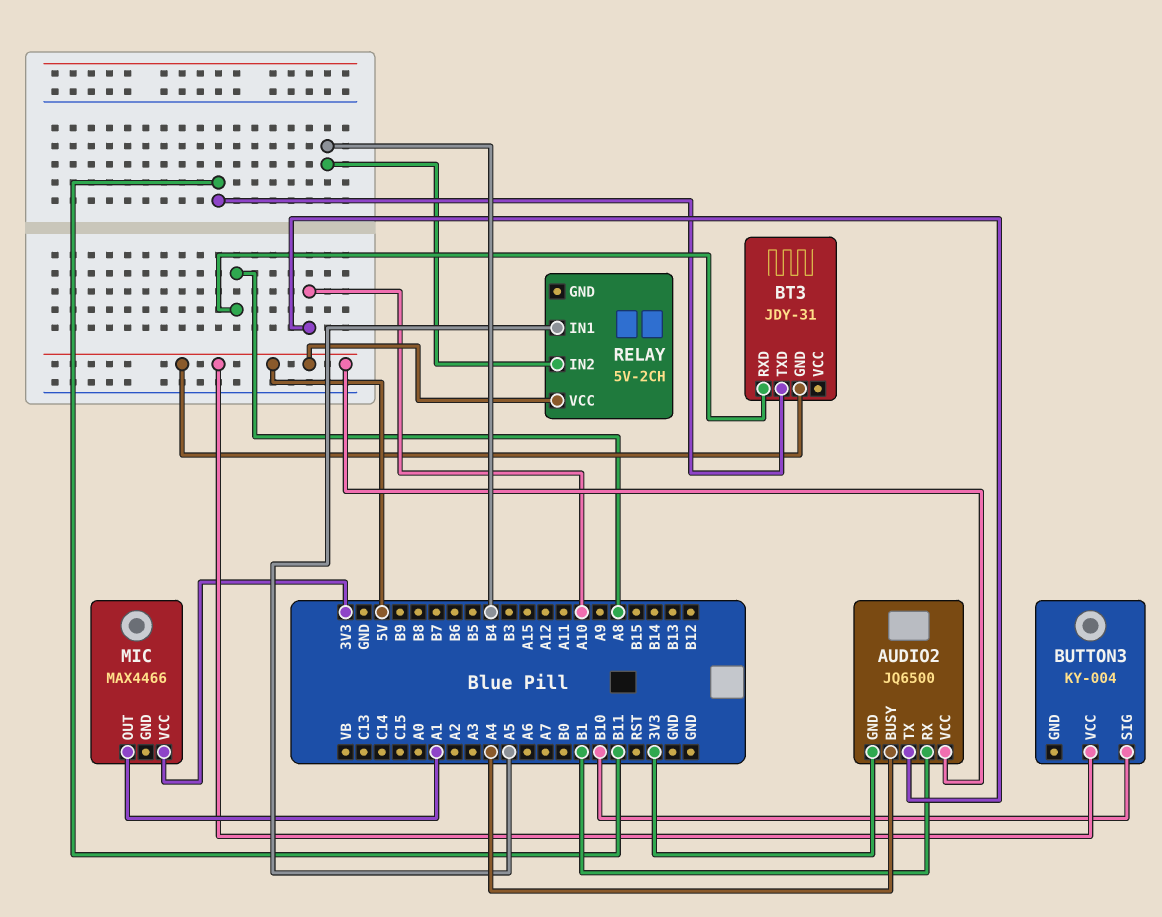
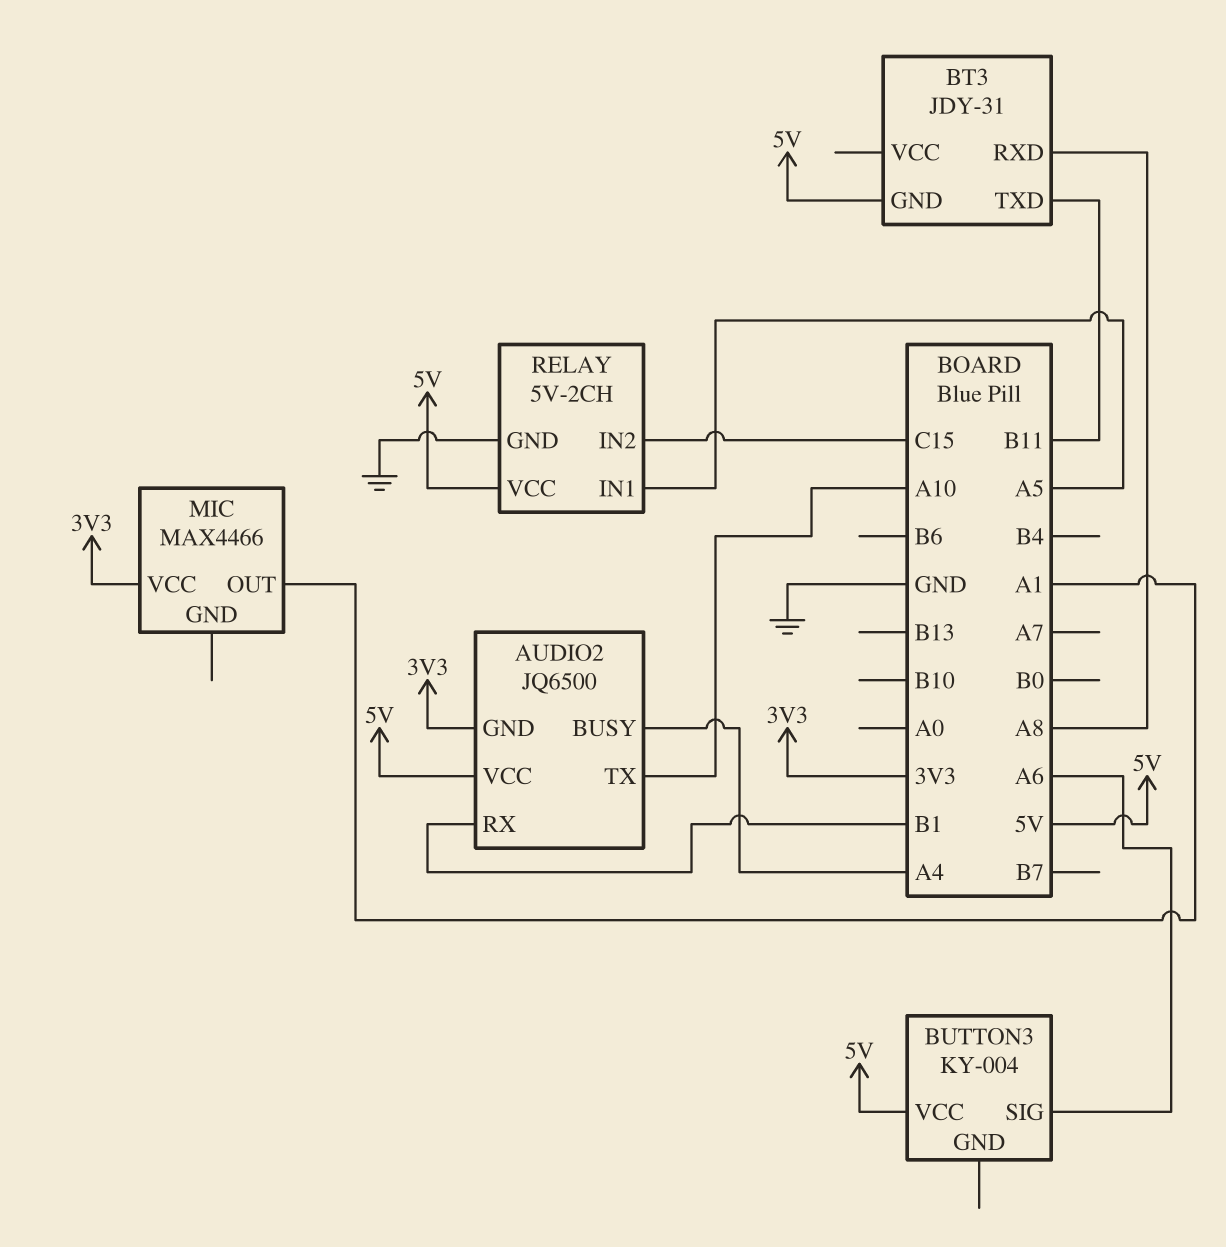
BUTTON3 pin SIG: B10 -> A6
RELAY pin GND: none -> GND
RELAY pin IN2: B4 -> C15

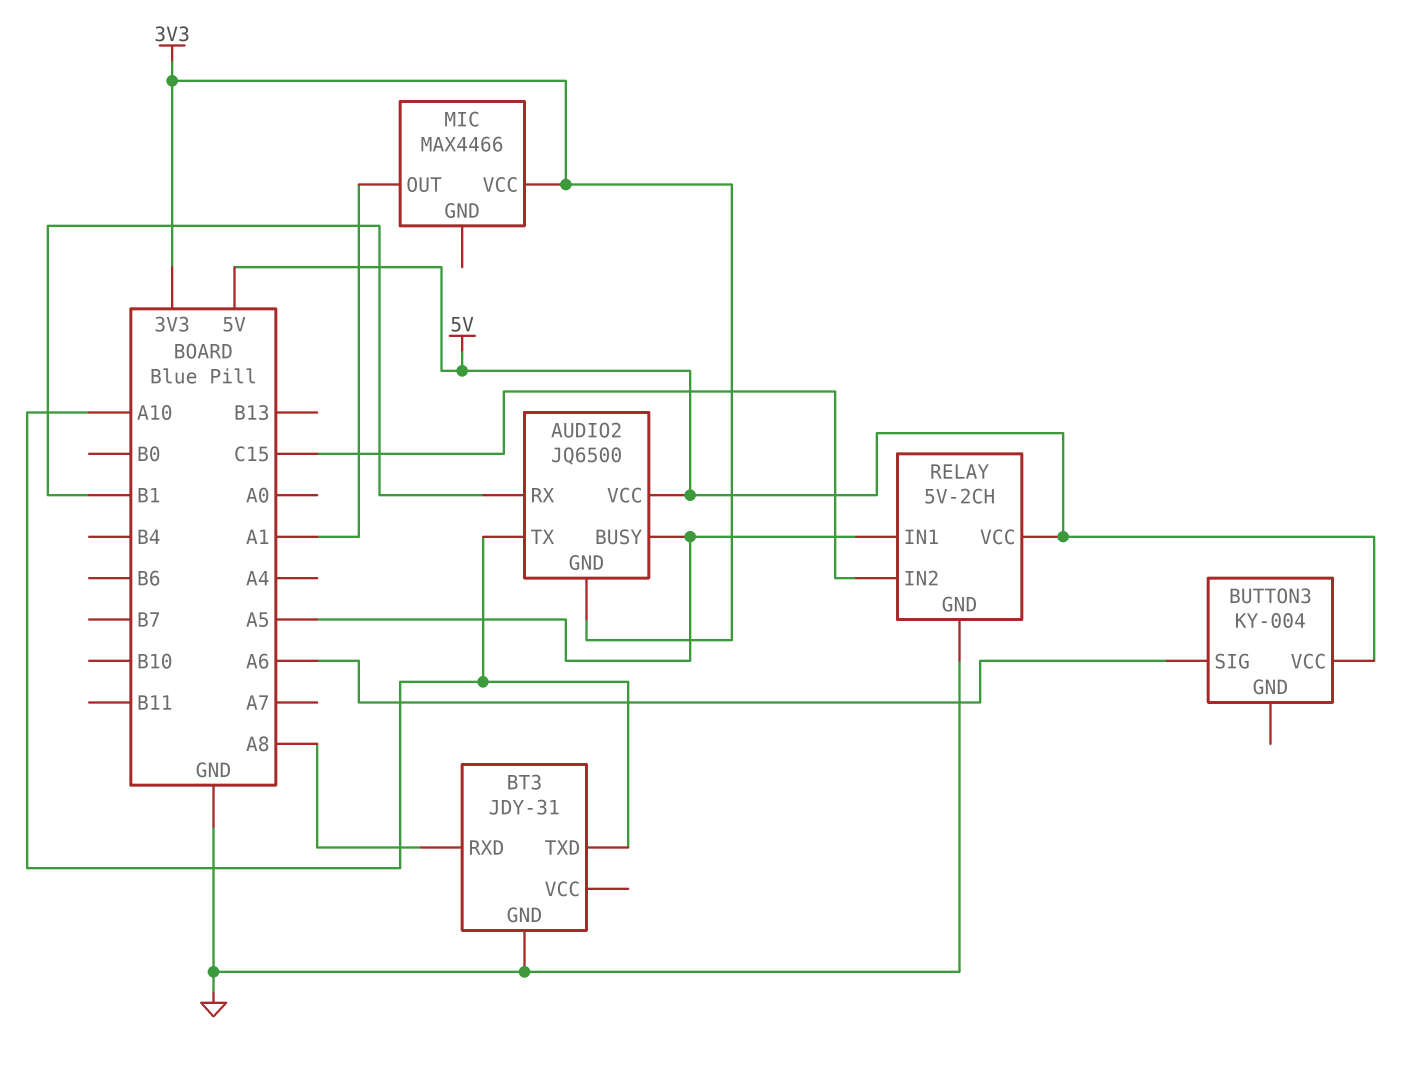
AUDIO2 pin BUSY: A4 -> A5
BT3 pin GND: 5V -> GND
BT3 pin TXD: B11 -> A10

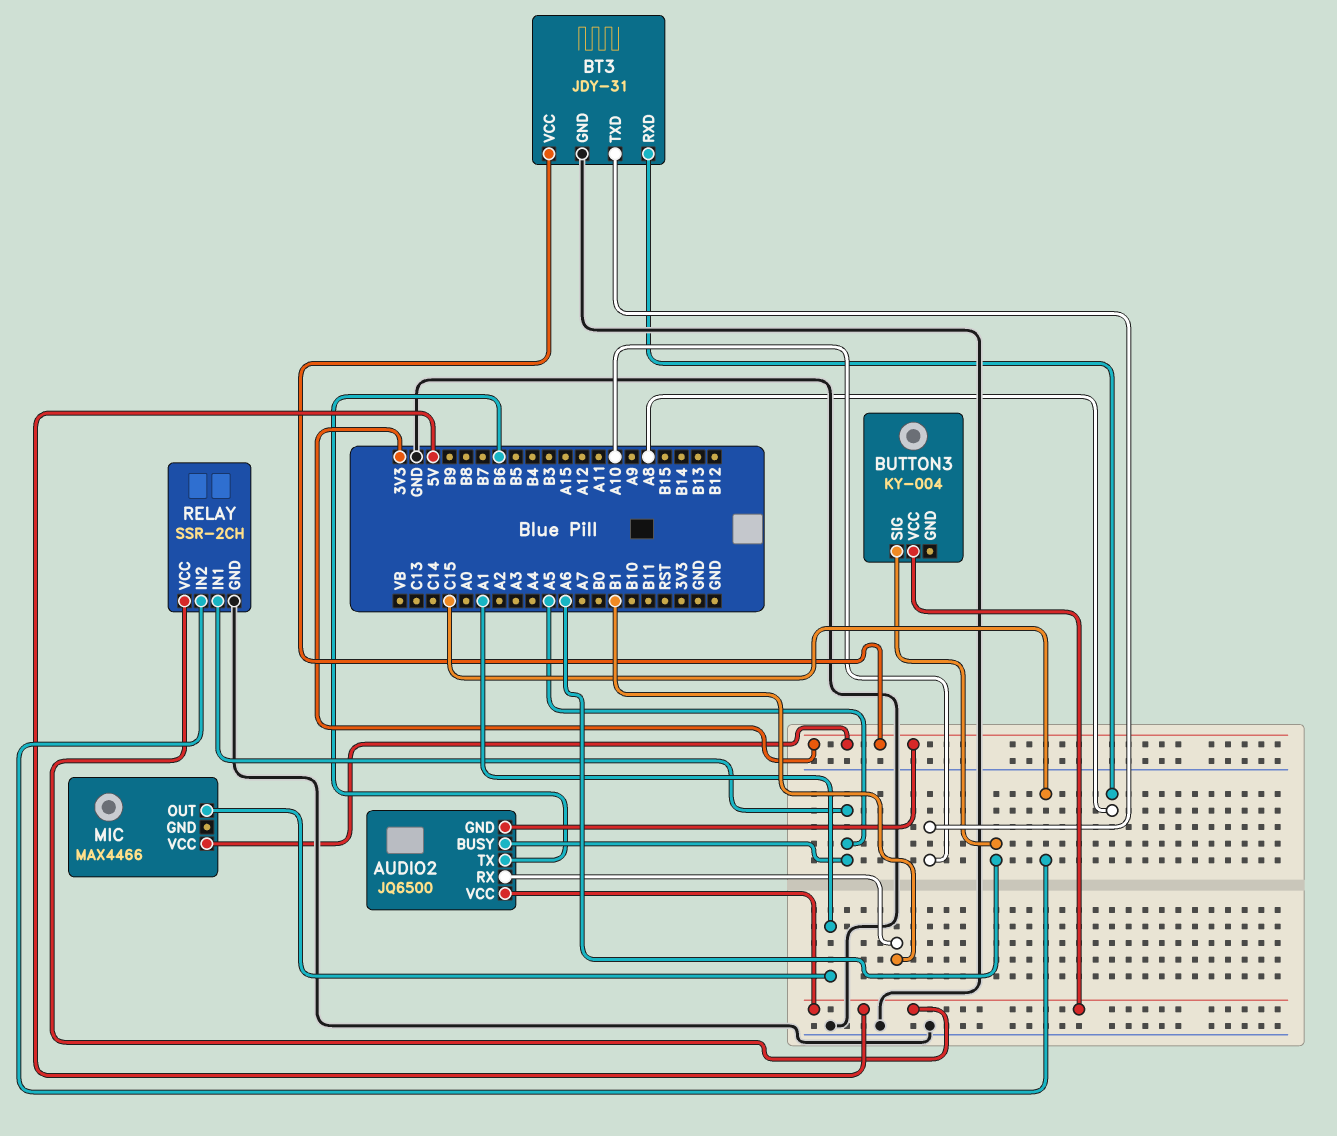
AUDIO2 pin TX: A10 -> B6
BT3 pin VCC: none -> 3V3
RELAY: 5V-2CH -> SSR-2CH

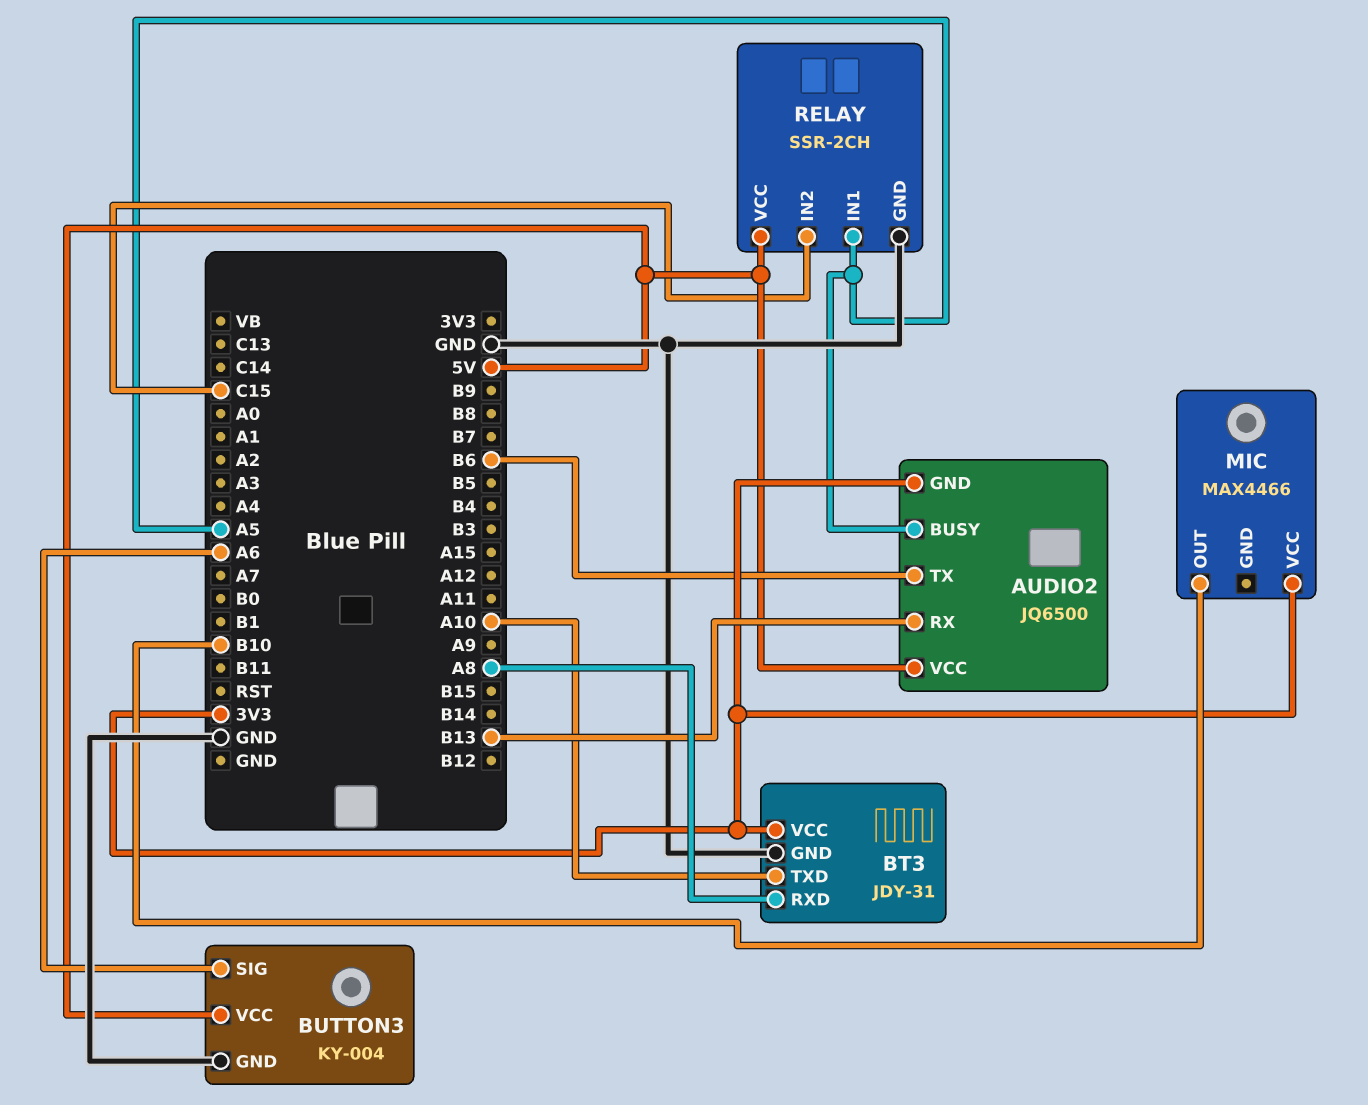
AUDIO2 pin RX: B1 -> B13
BUTTON3 pin GND: none -> GND
MIC pin OUT: A1 -> B10

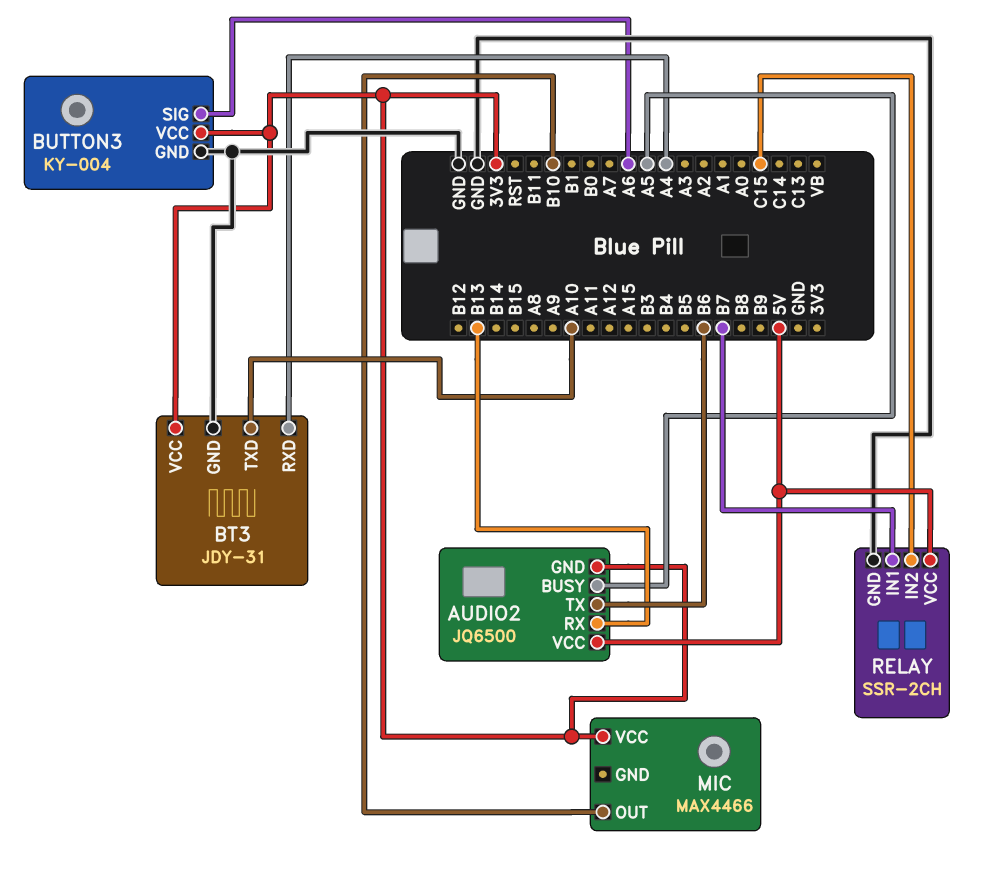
BT3 pin RXD: A8 -> A4
BUTTON3 pin VCC: 5V -> 3V3
RELAY pin IN1: A5 -> B7

